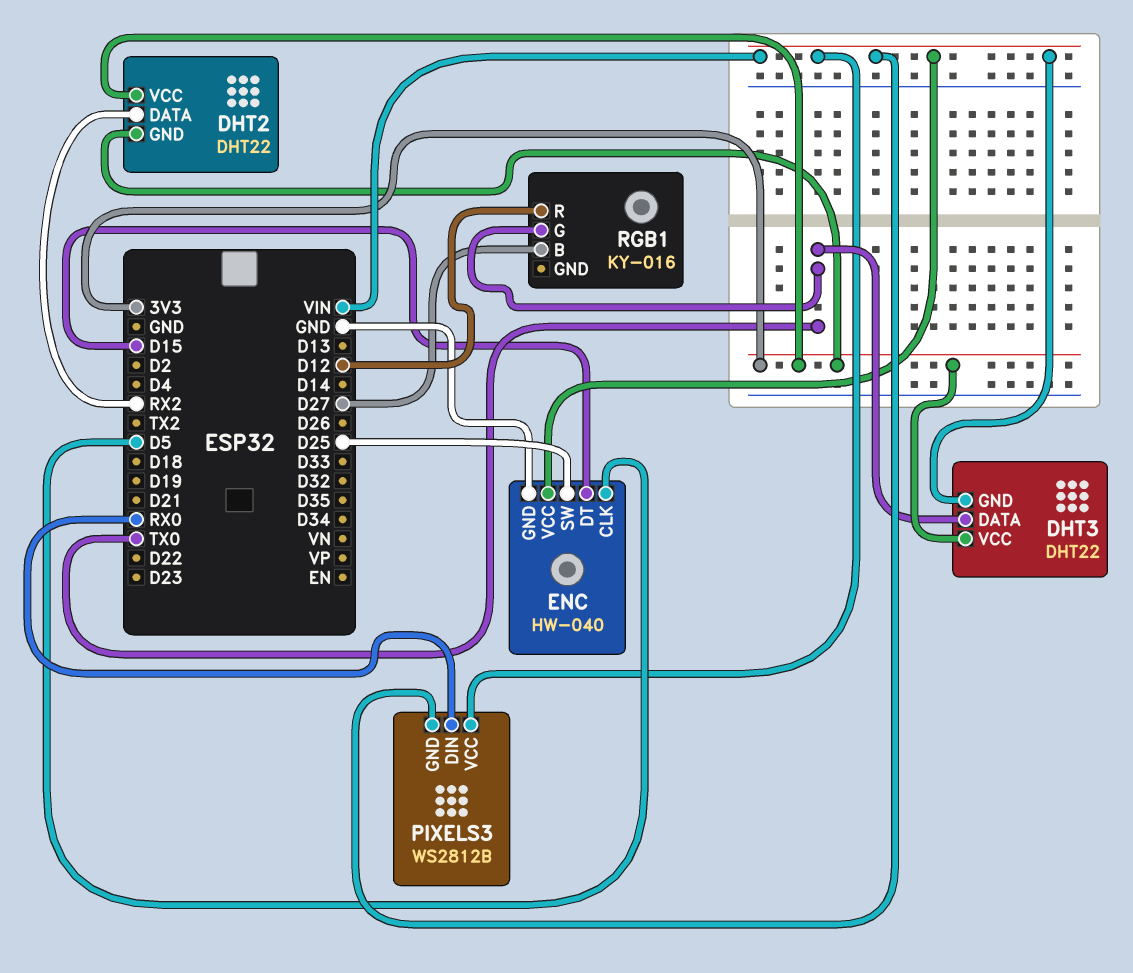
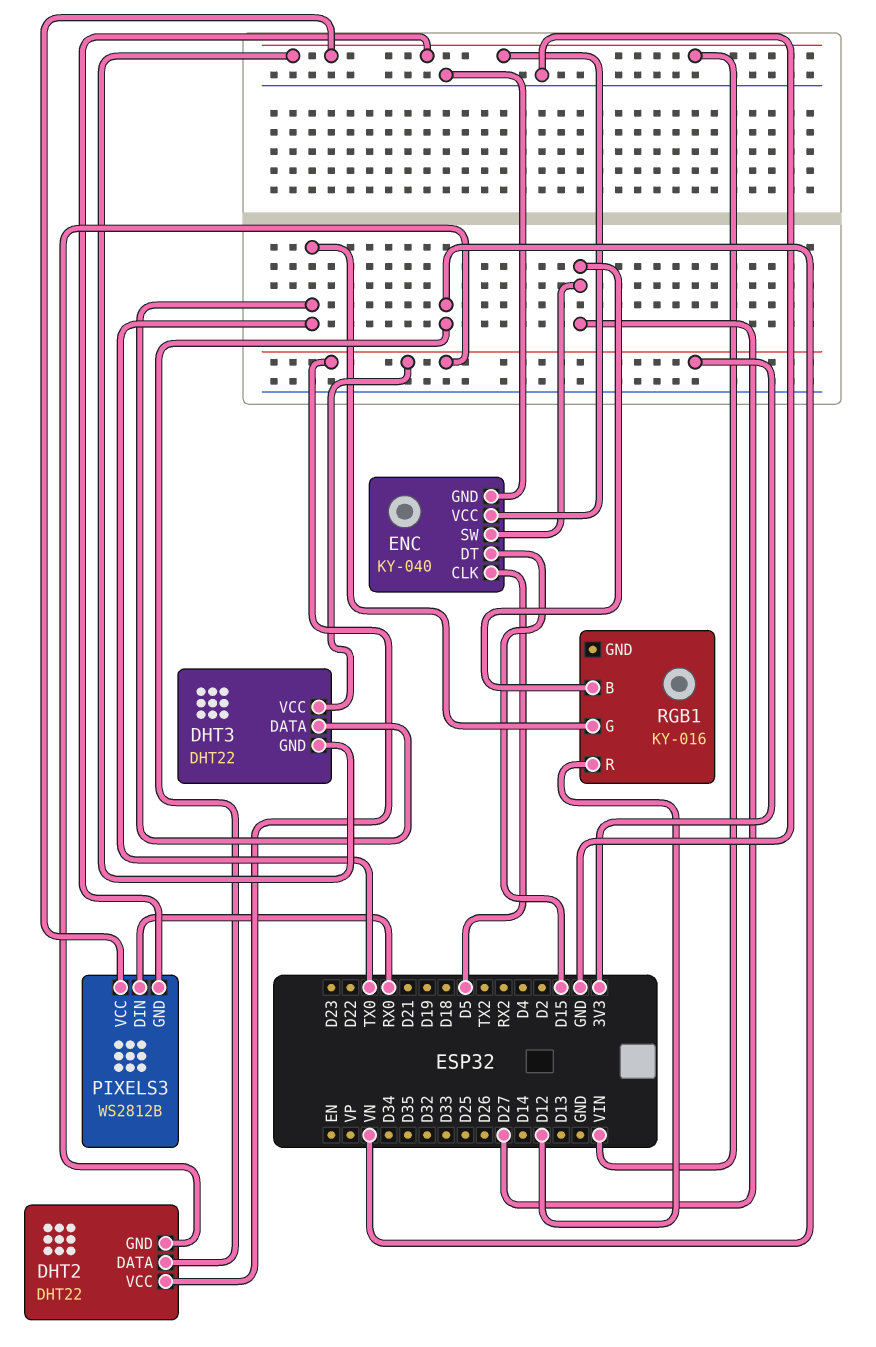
DHT2 pin DATA: RX2 -> VN
ENC: HW-040 -> KY-040
ENC pin SW: D25 -> D27

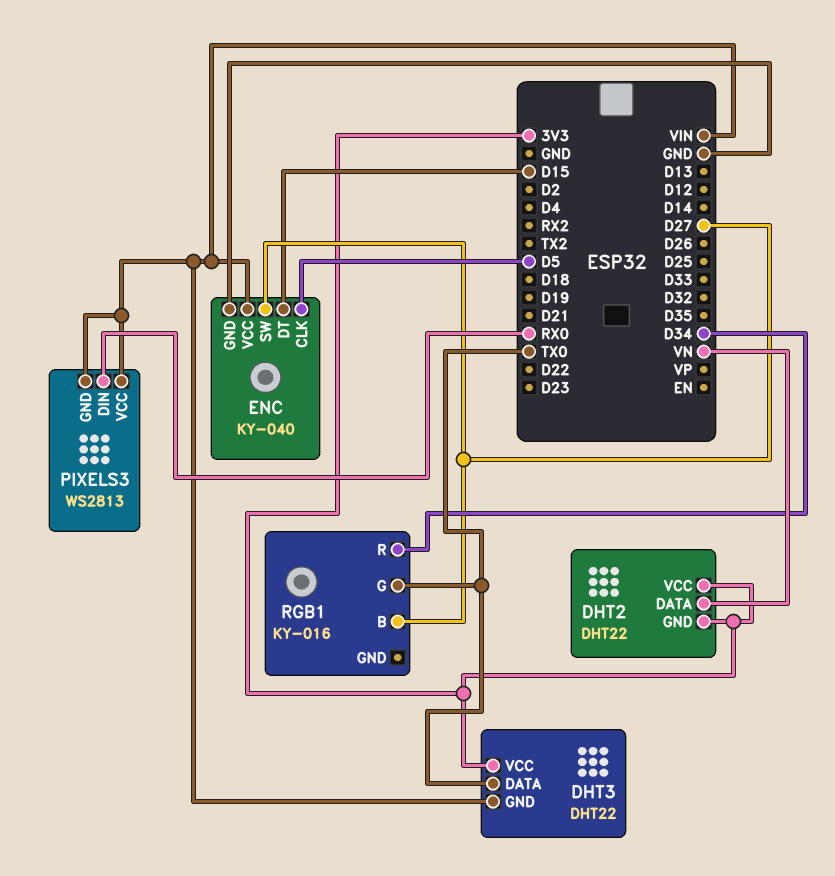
PIXELS3: WS2812B -> WS2813
RGB1 pin R: D12 -> D34

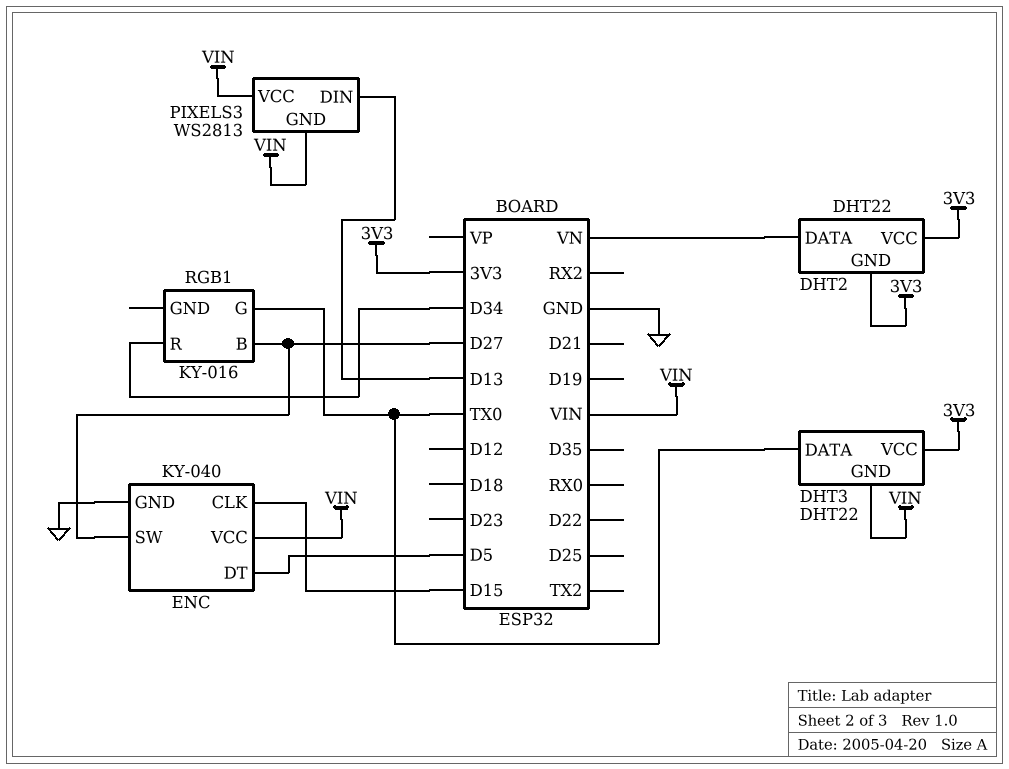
ENC pin CLK: D5 -> D15
ENC pin DT: D15 -> D5
PIXELS3 pin DIN: RX0 -> D13

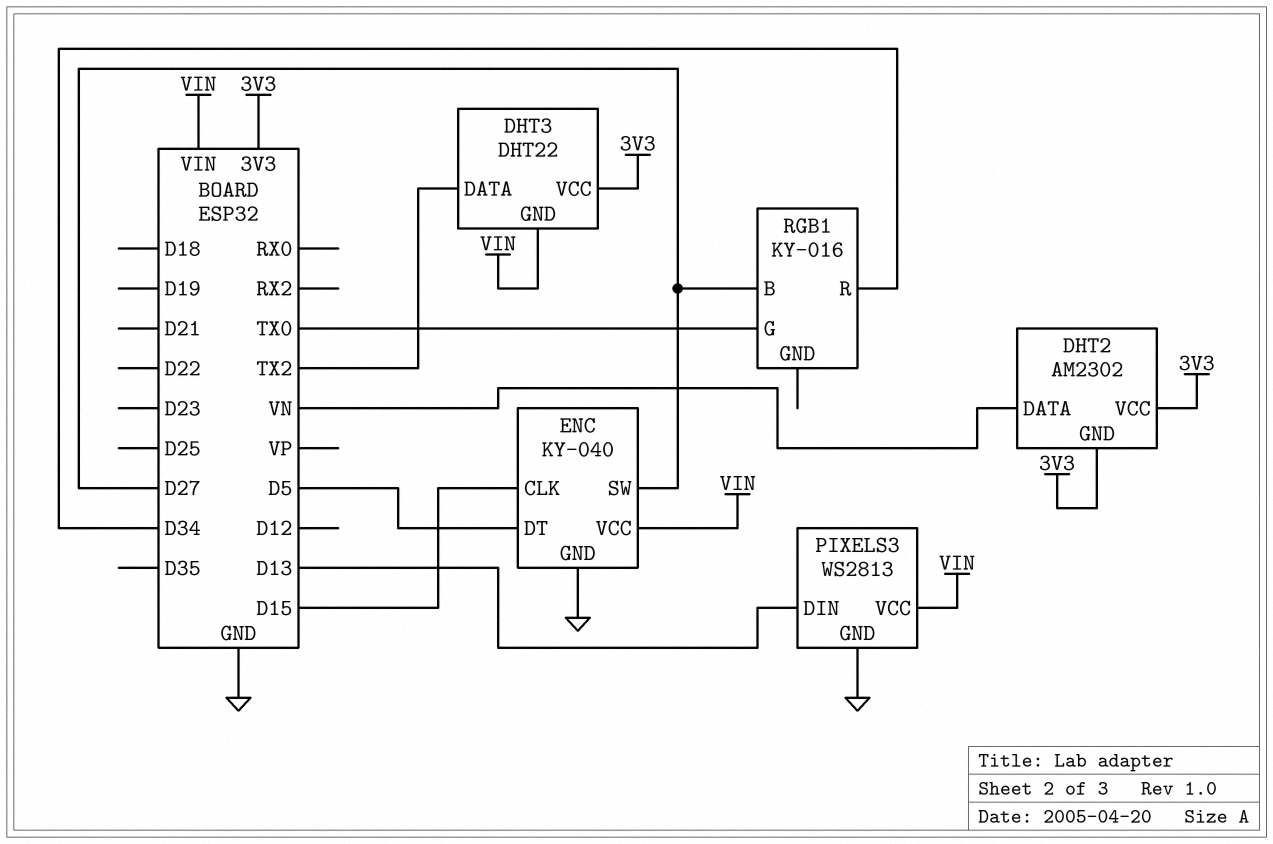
DHT2: DHT22 -> AM2302
DHT3 pin DATA: TX0 -> TX2
PIXELS3 pin GND: VIN -> GND

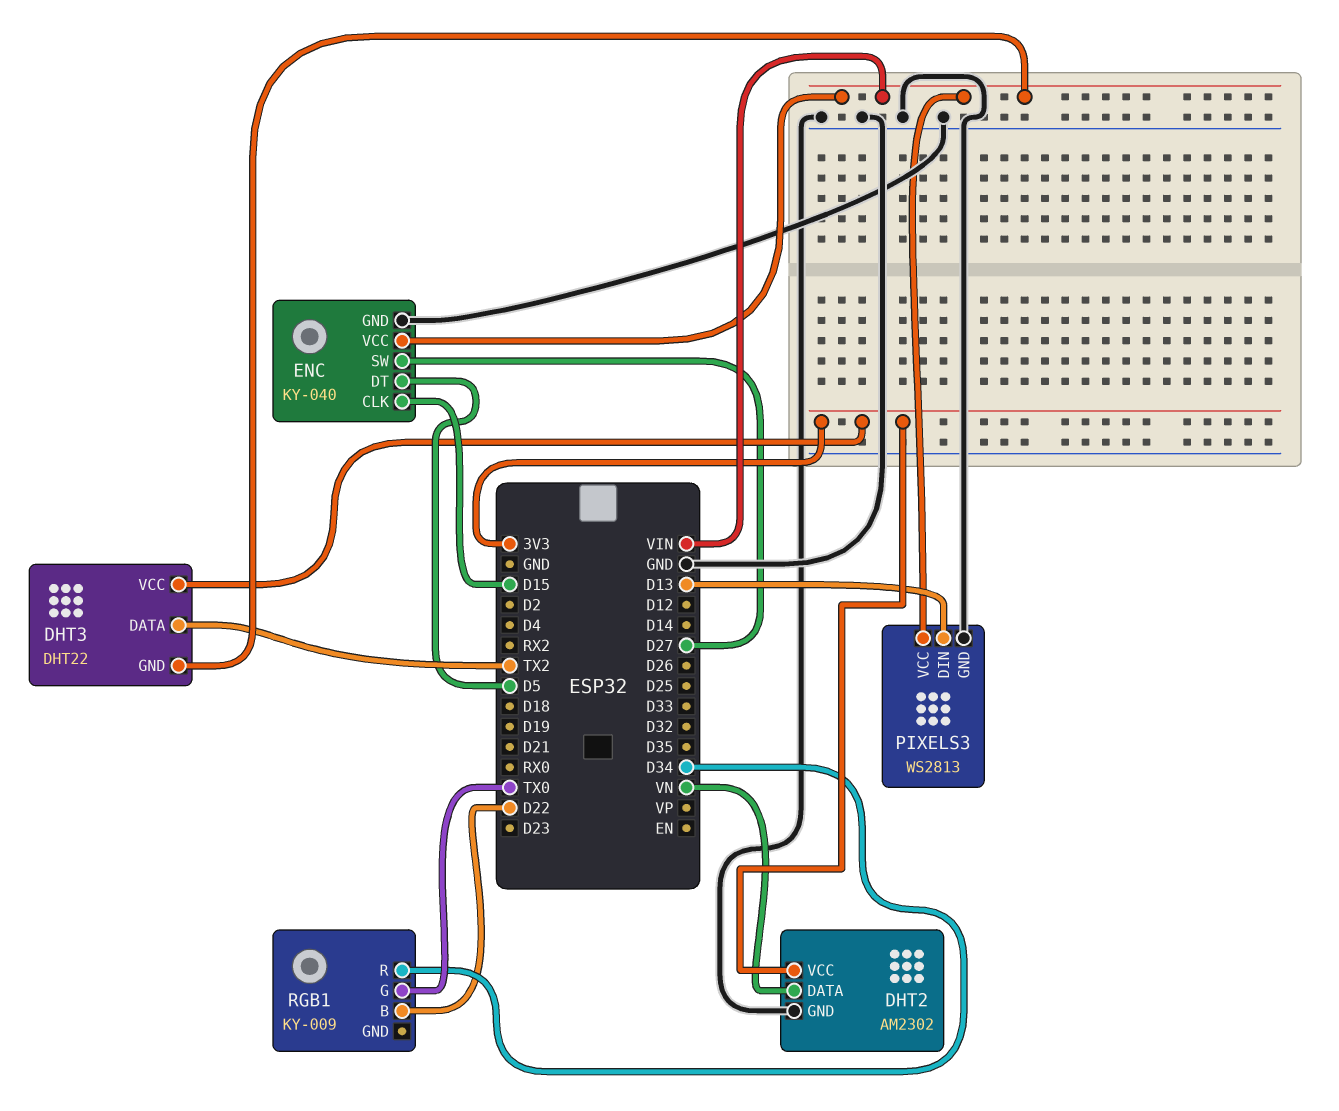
DHT2 pin GND: 3V3 -> GND
RGB1: KY-016 -> KY-009
RGB1 pin B: D27 -> D22

